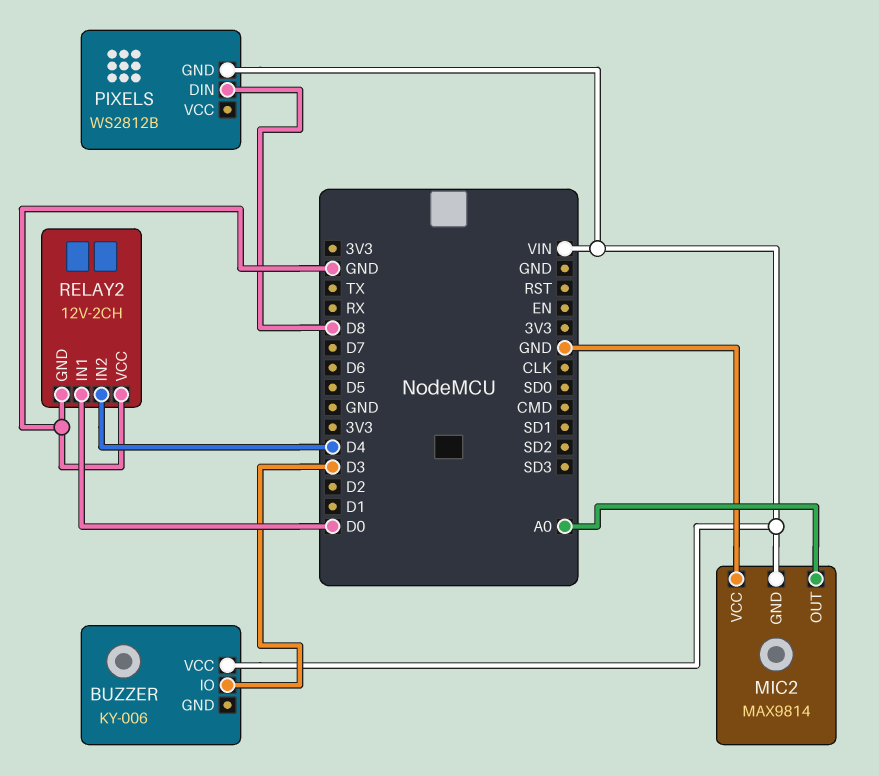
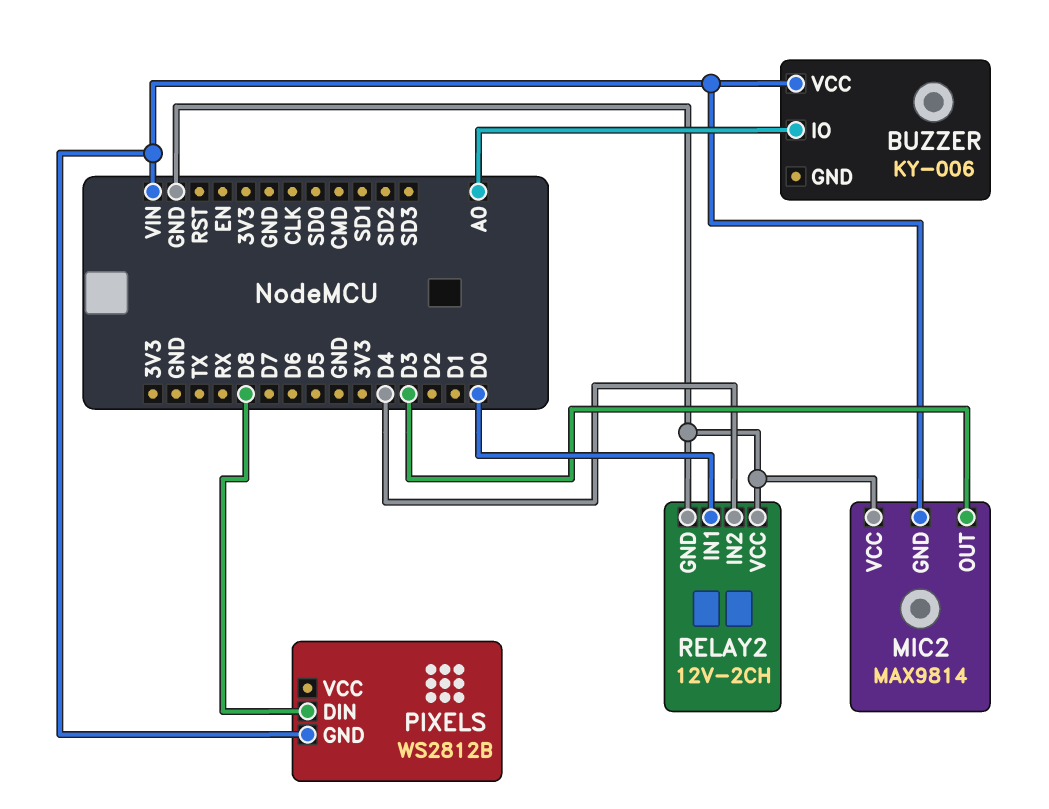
BUZZER pin IO: D3 -> A0
MIC2 pin OUT: A0 -> D3

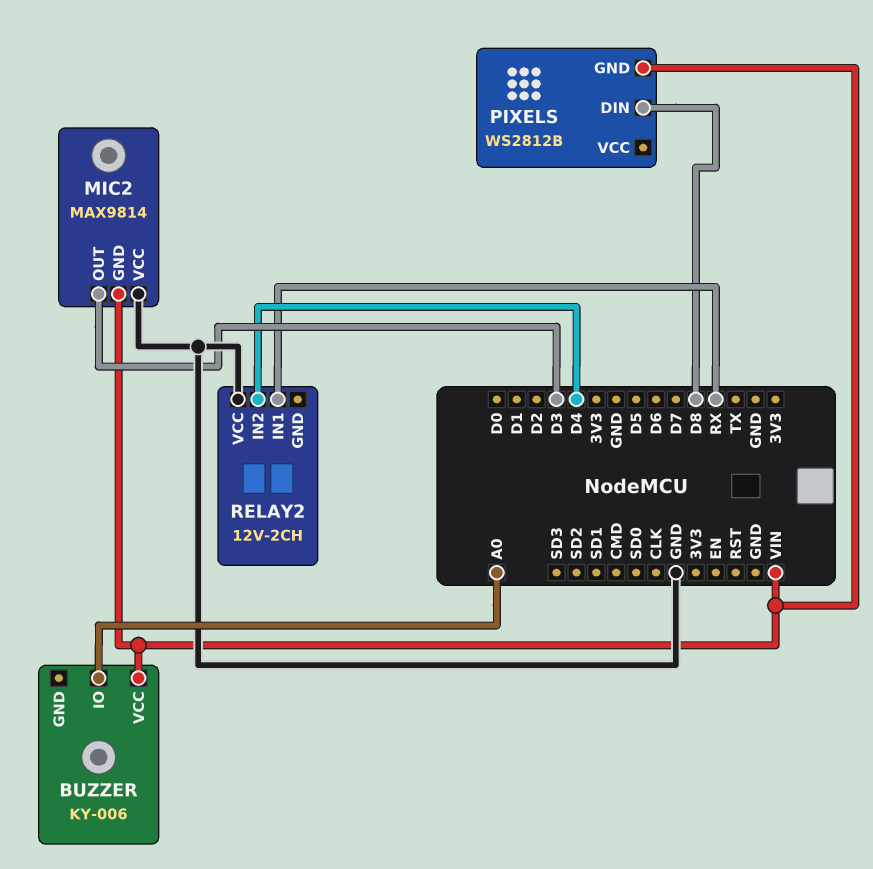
RELAY2 pin GND: GND -> none
RELAY2 pin IN1: D0 -> RX

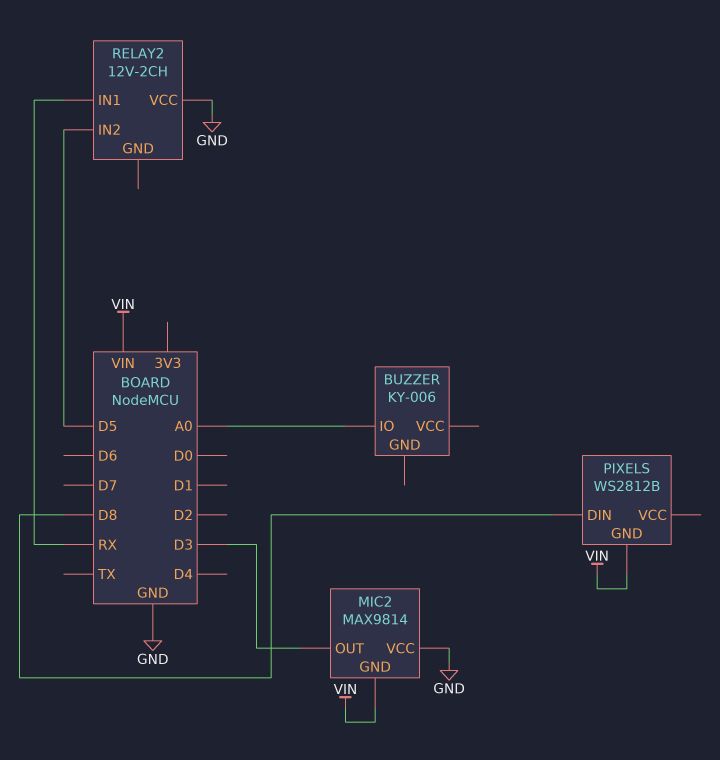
BUZZER pin VCC: VIN -> none
RELAY2 pin IN2: D4 -> D5

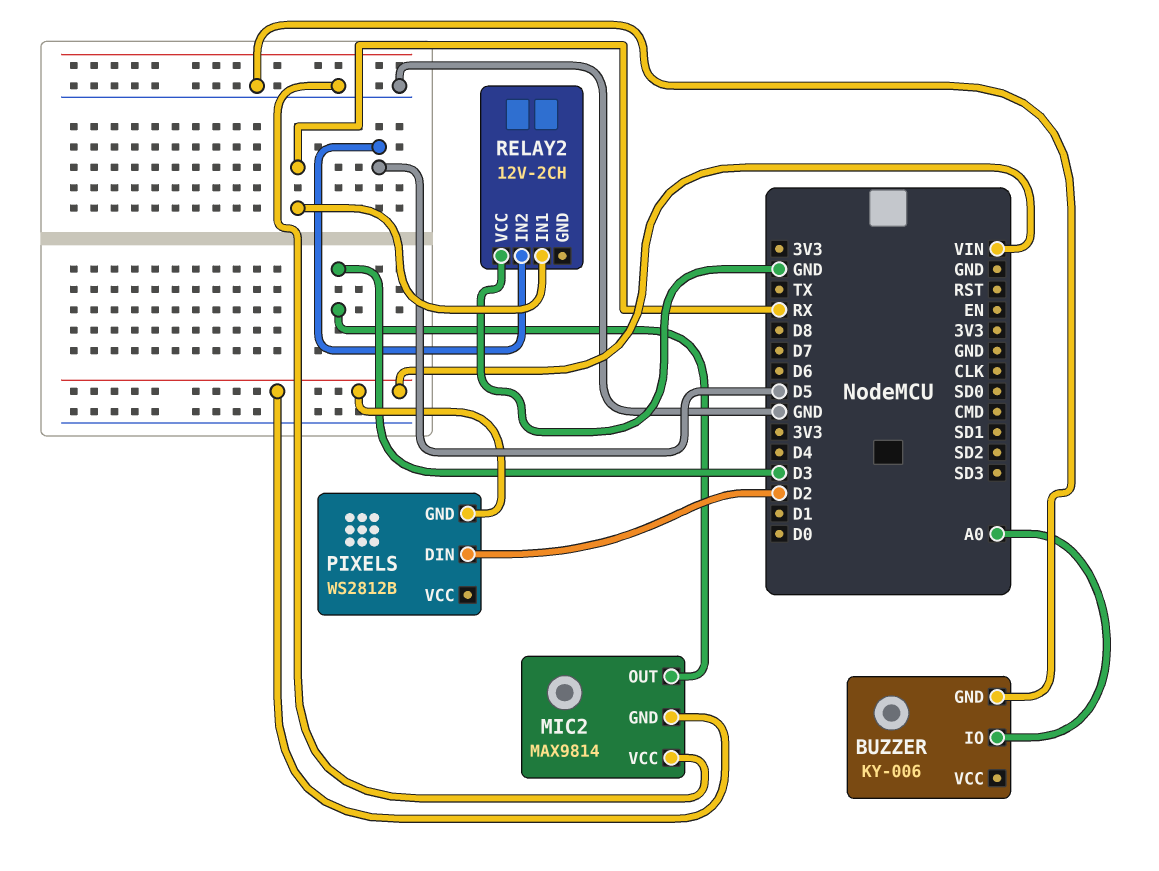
BUZZER pin GND: none -> GND
PIXELS pin DIN: D8 -> D2

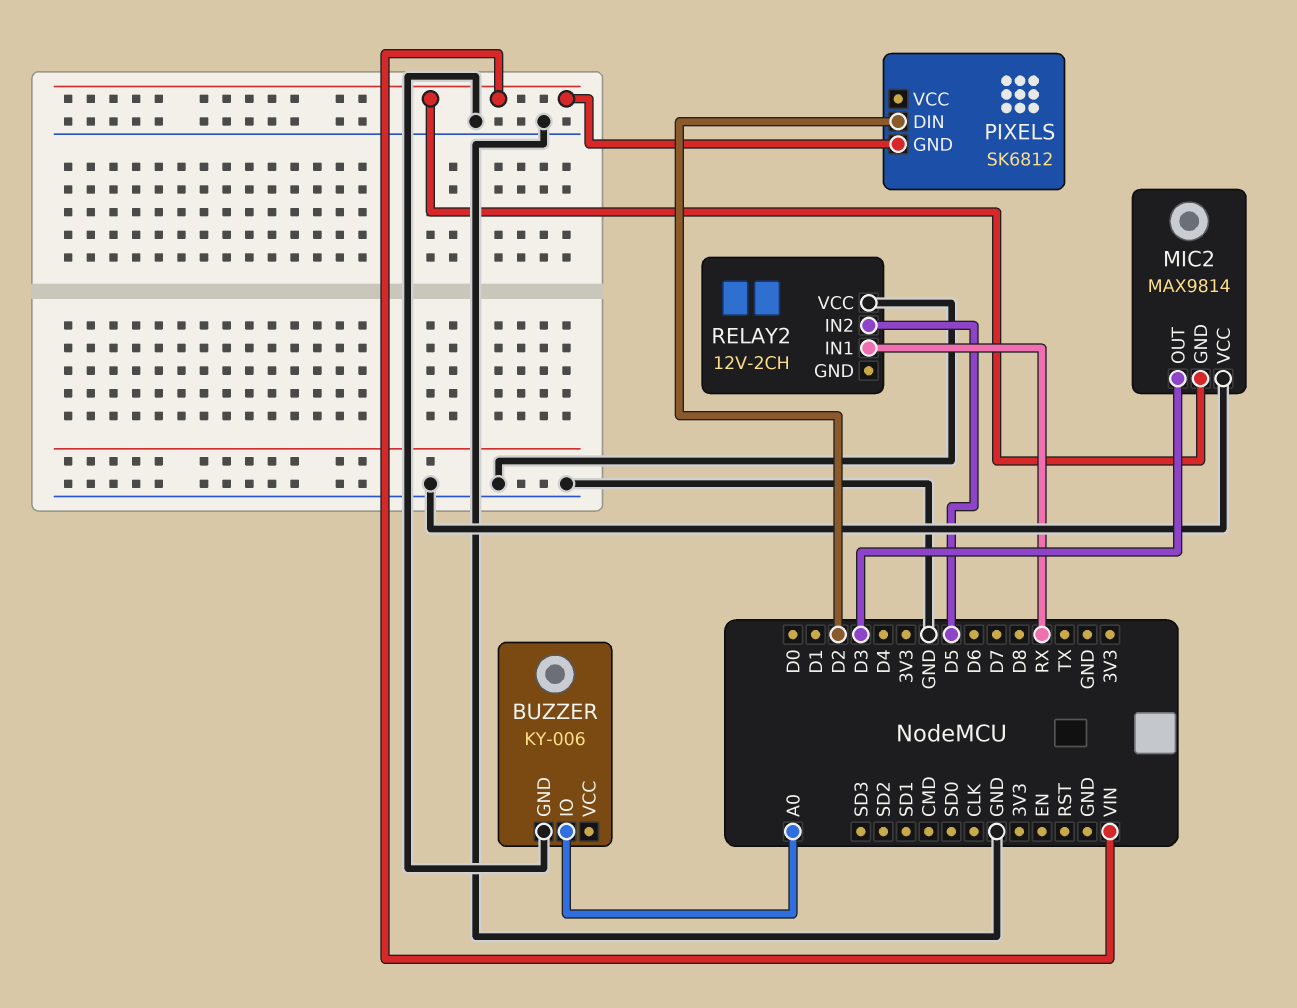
PIXELS: WS2812B -> SK6812

